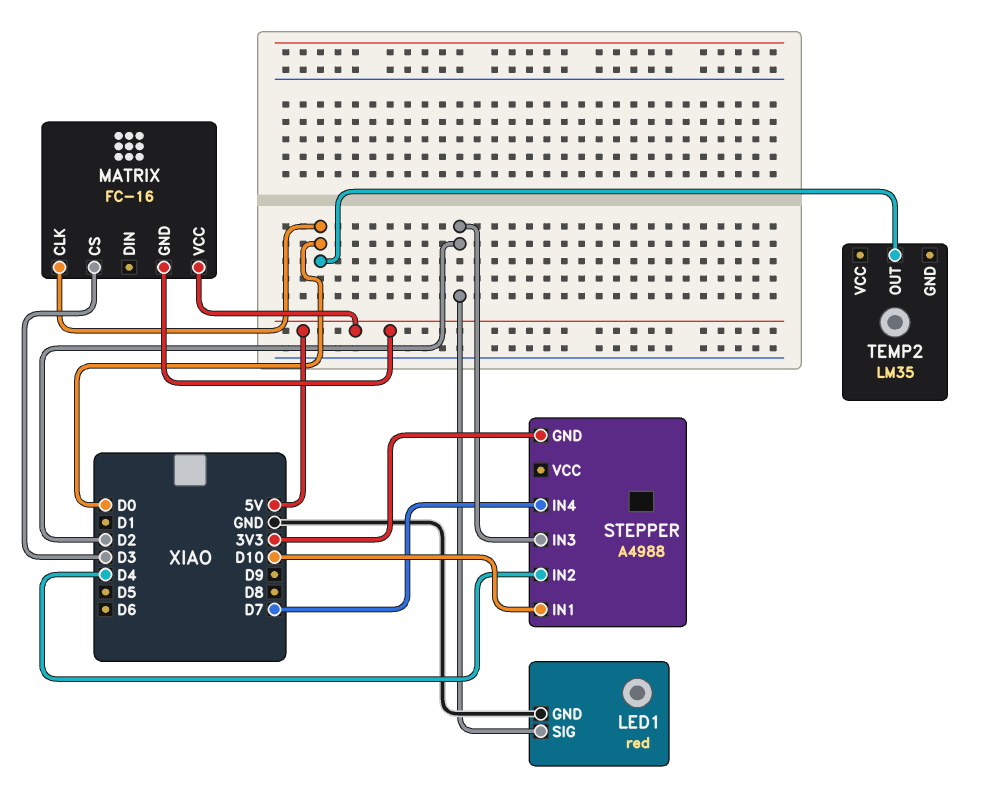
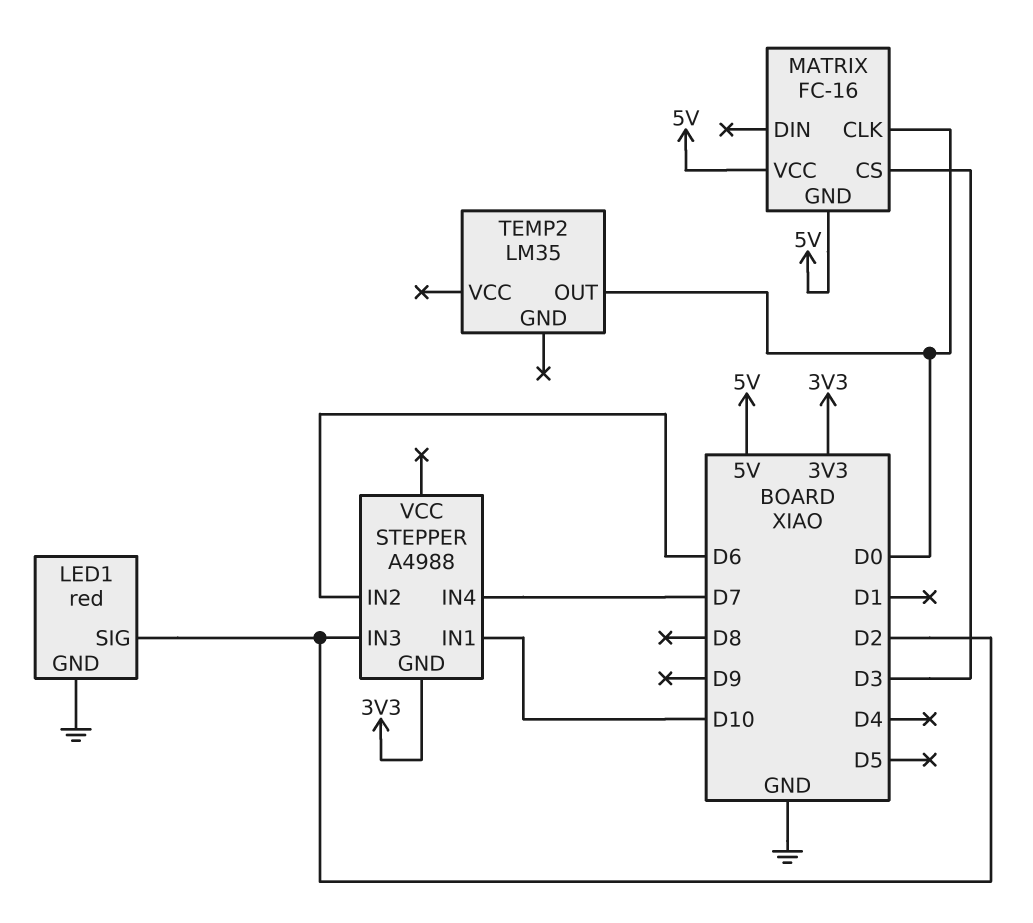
STEPPER pin IN2: D4 -> D6

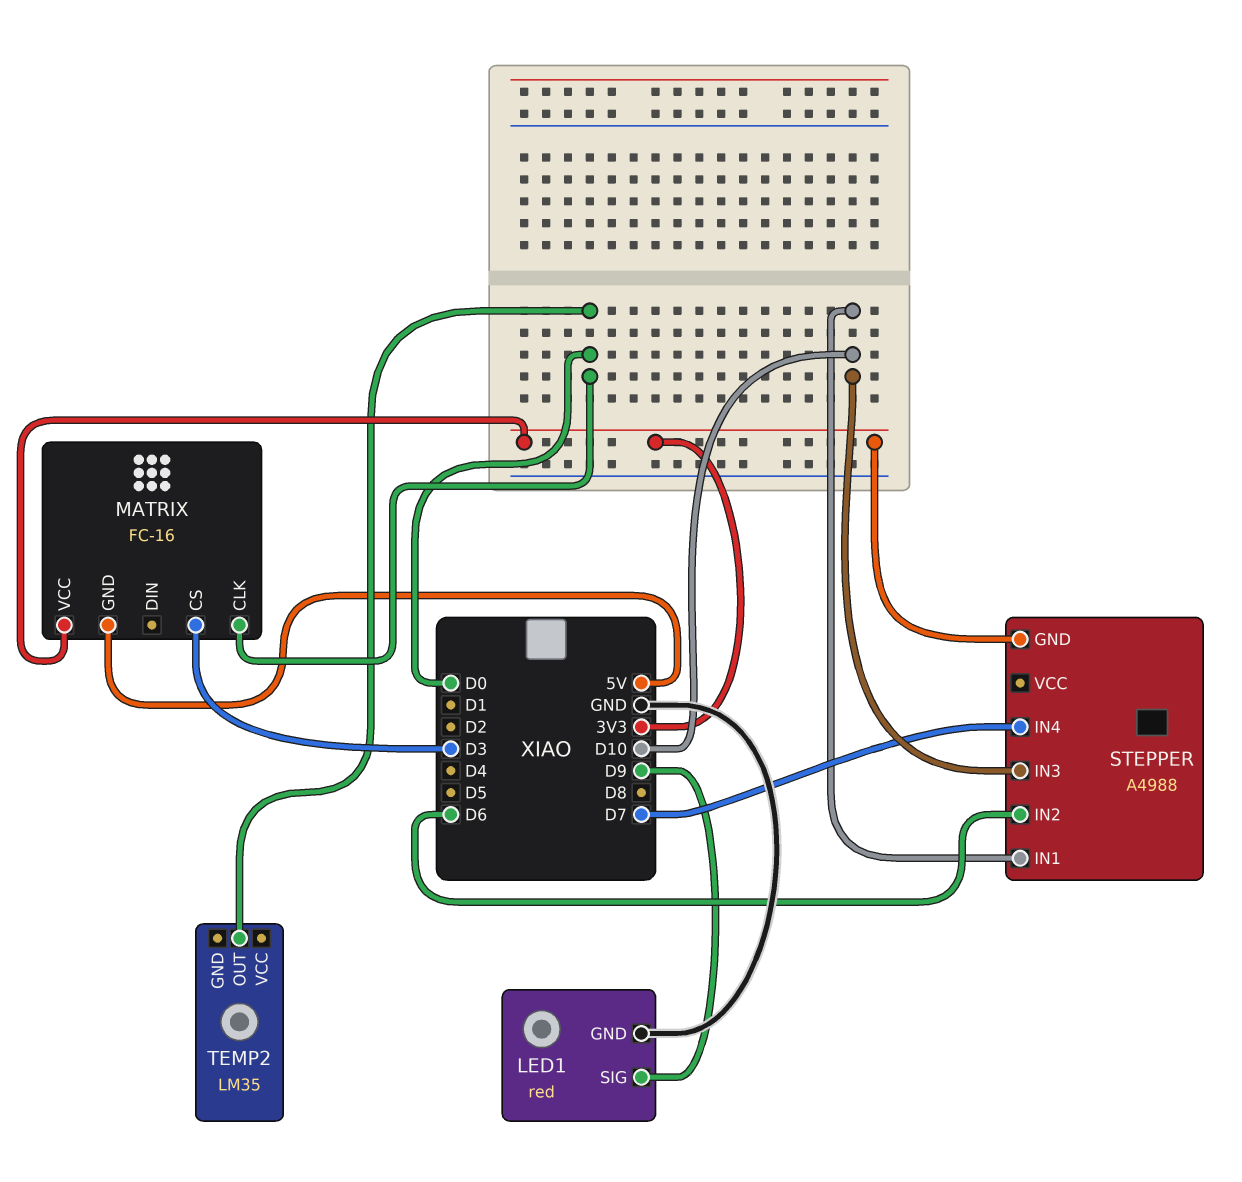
LED1 pin SIG: D2 -> D9
MATRIX pin VCC: 5V -> 3V3
STEPPER pin IN3: D2 -> D10

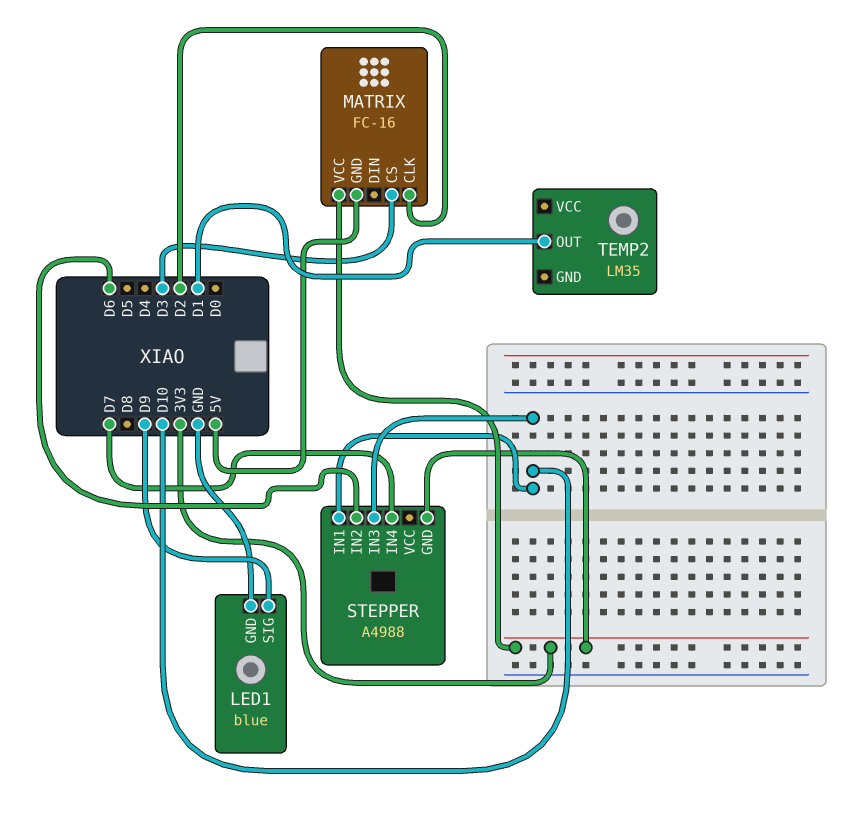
LED1: red -> blue
MATRIX pin CLK: D0 -> D2
TEMP2 pin OUT: D0 -> D1

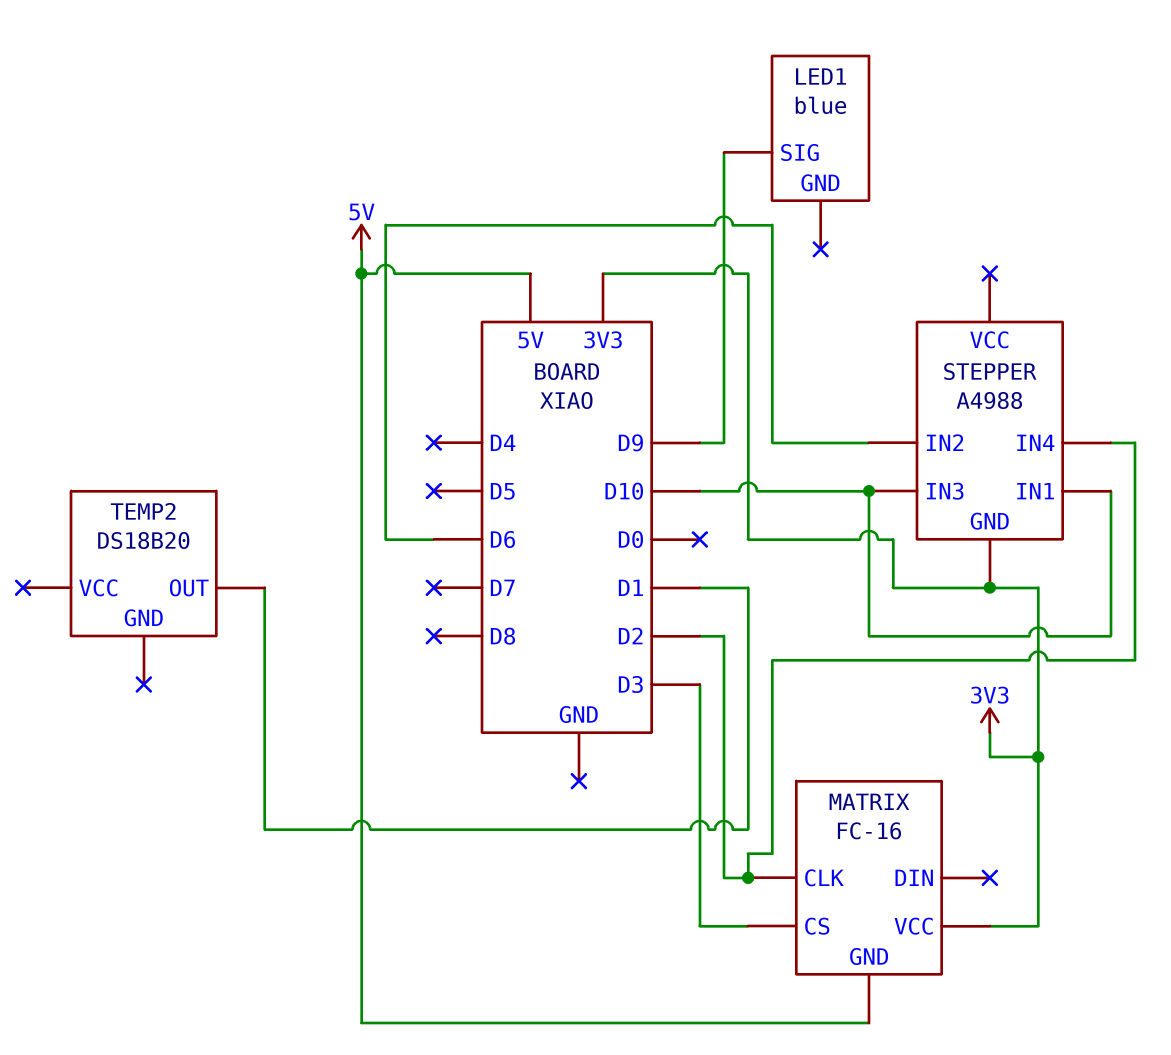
LED1 pin GND: GND -> none
STEPPER pin IN4: D7 -> D2
TEMP2: LM35 -> DS18B20

